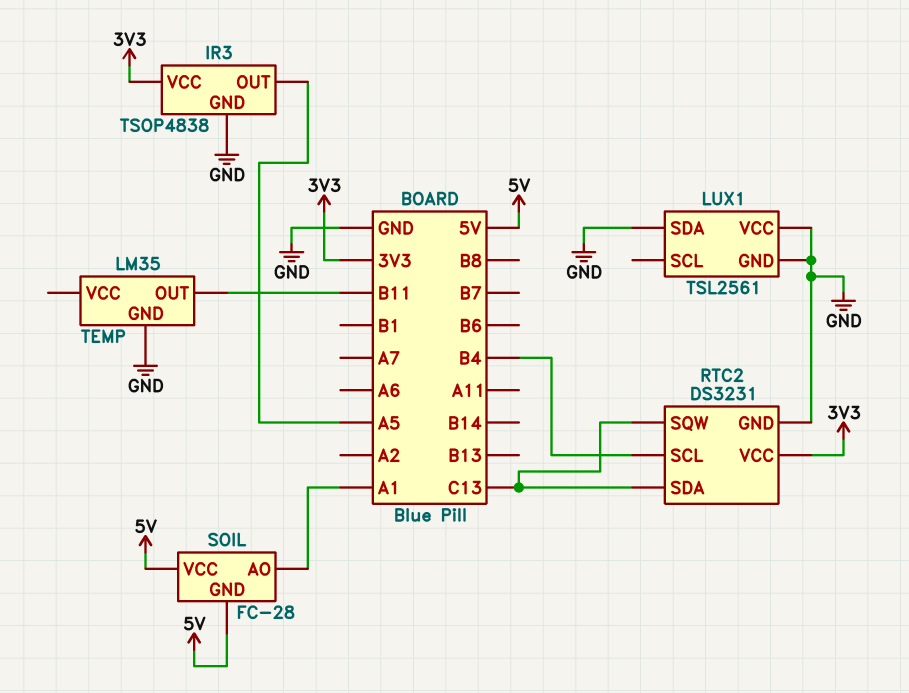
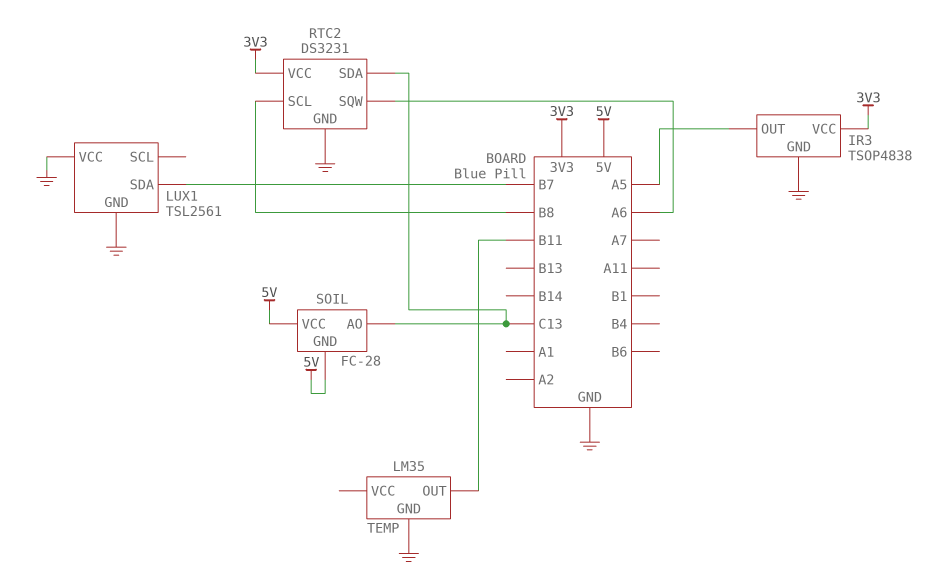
LUX1 pin SDA: GND -> B7
RTC2 pin SCL: B4 -> B8
RTC2 pin SQW: C13 -> A6
SOIL pin AO: A1 -> C13

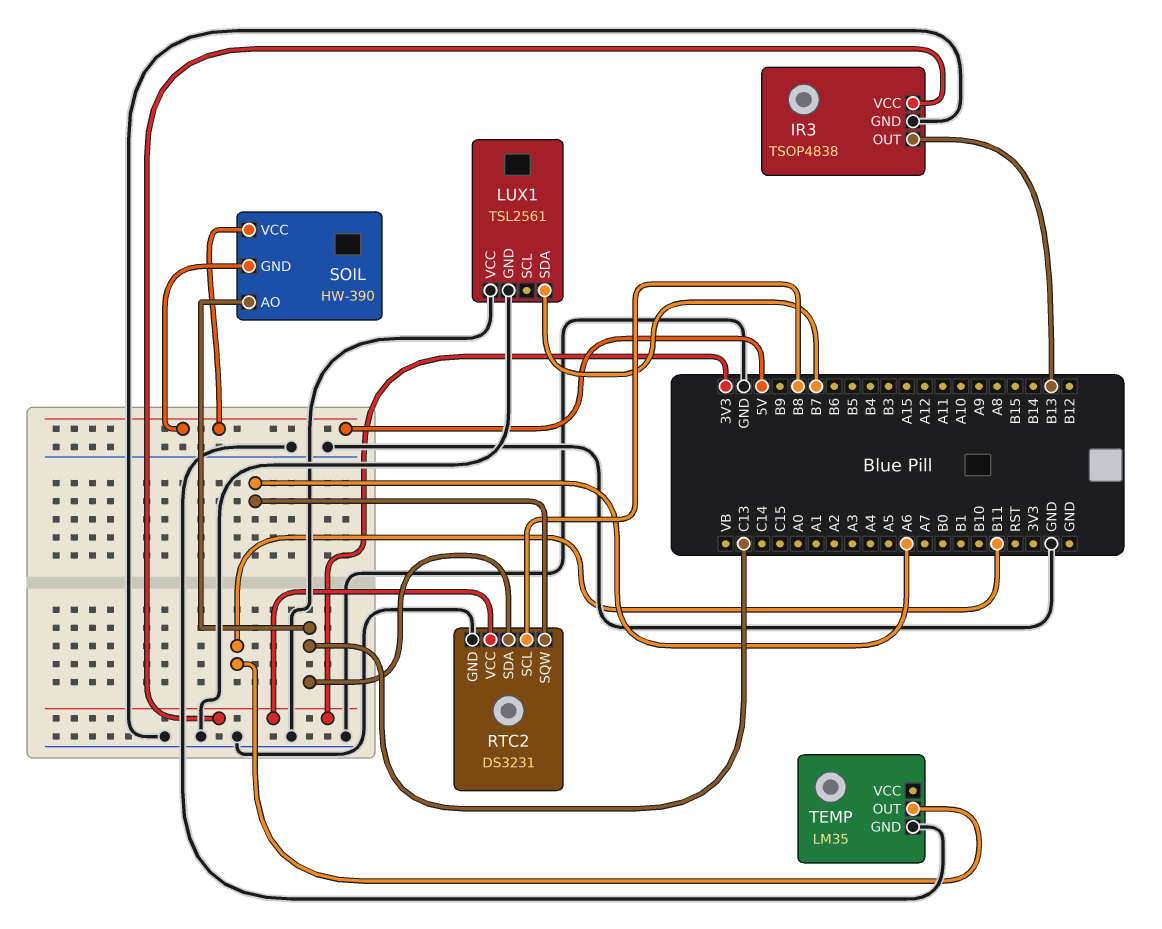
IR3 pin OUT: A5 -> B13
SOIL: FC-28 -> HW-390

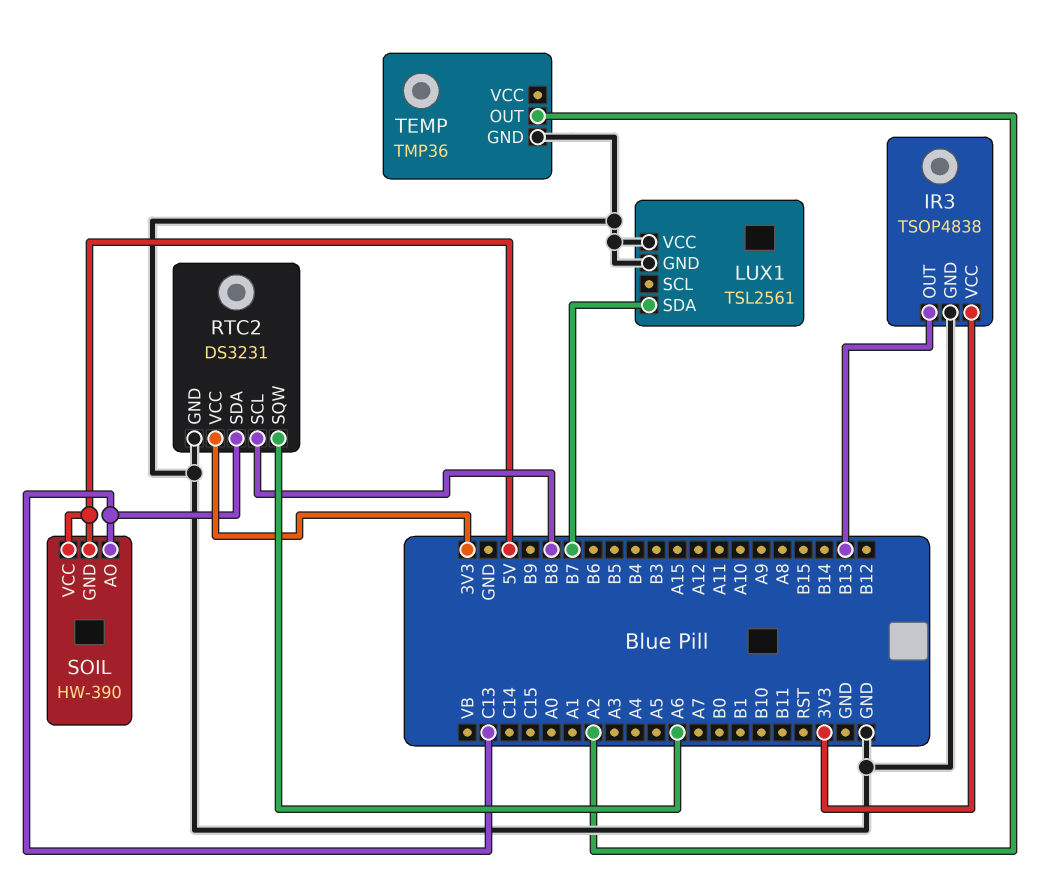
TEMP: LM35 -> TMP36
TEMP pin OUT: B11 -> A2

